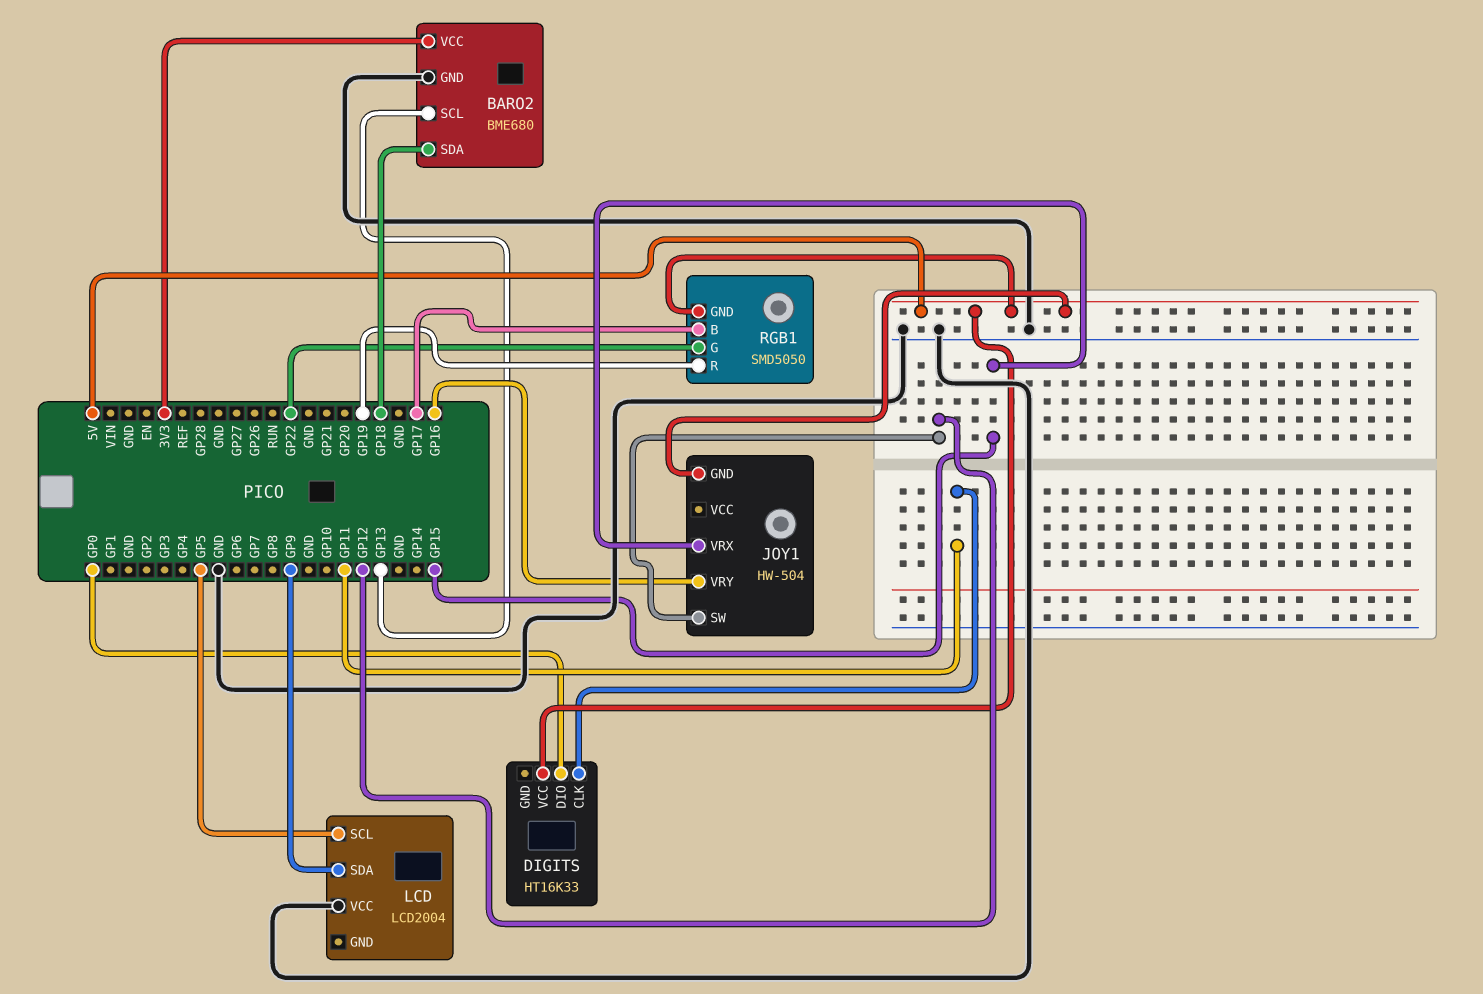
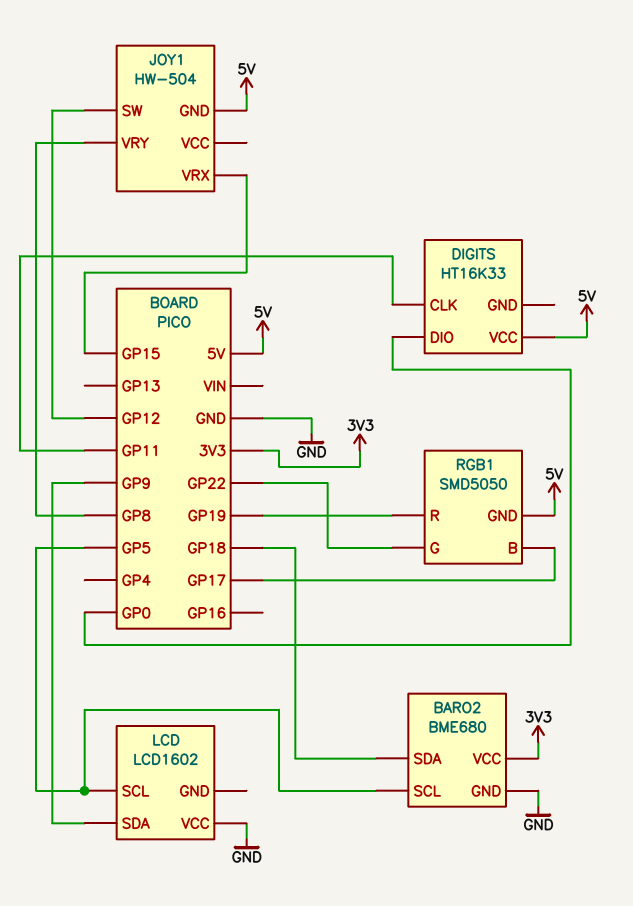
BARO2 pin SCL: GP13 -> GP5
JOY1 pin VRY: GP16 -> GP8
LCD: LCD2004 -> LCD1602

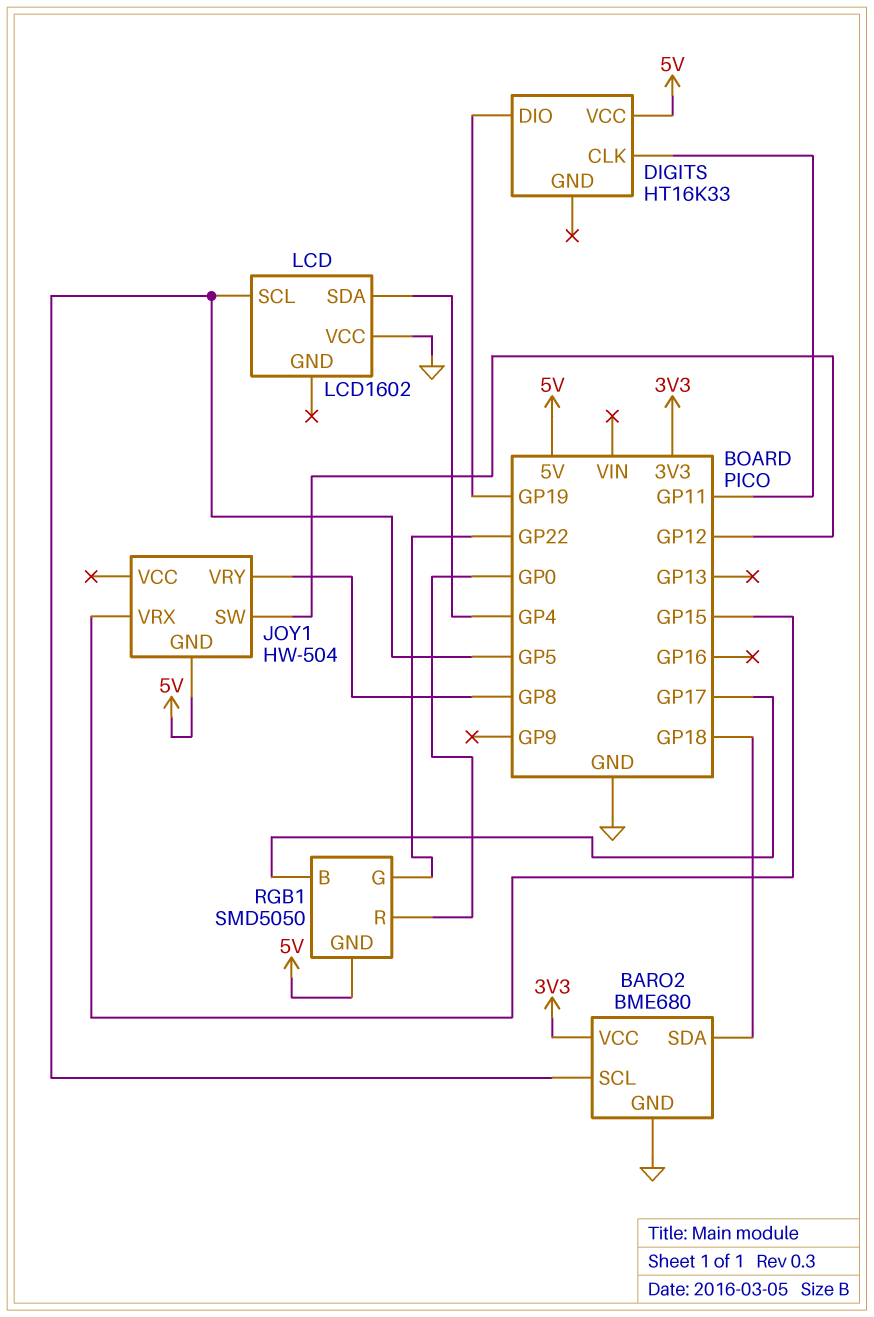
DIGITS pin DIO: GP0 -> GP19
LCD pin SDA: GP9 -> GP4
RGB1 pin R: GP19 -> GP0

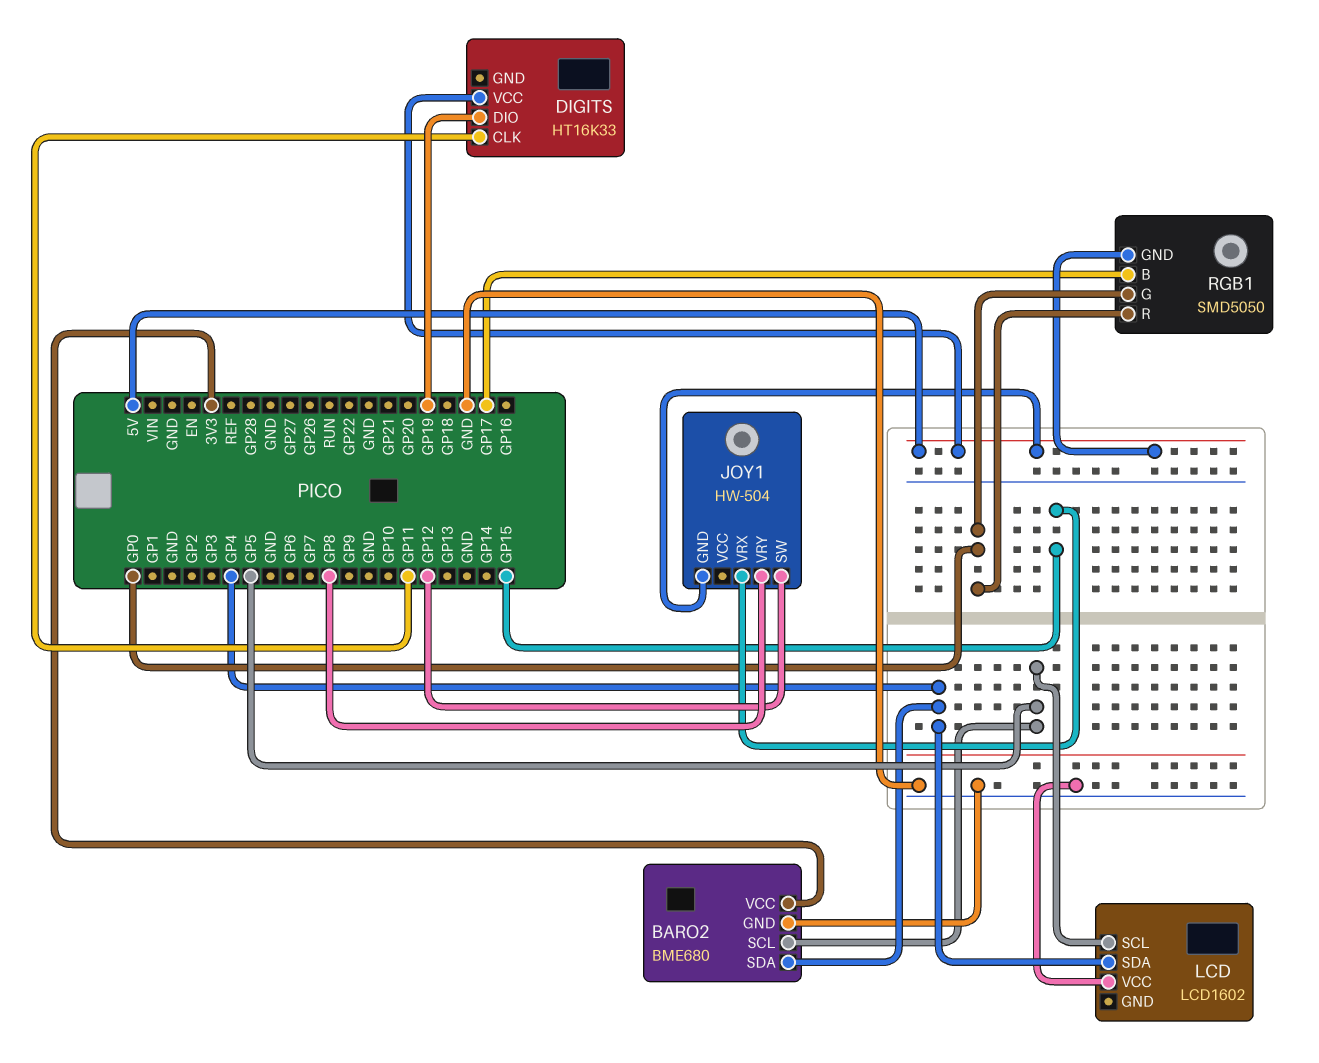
BARO2 pin SDA: GP18 -> GP4
RGB1 pin G: GP22 -> GP0

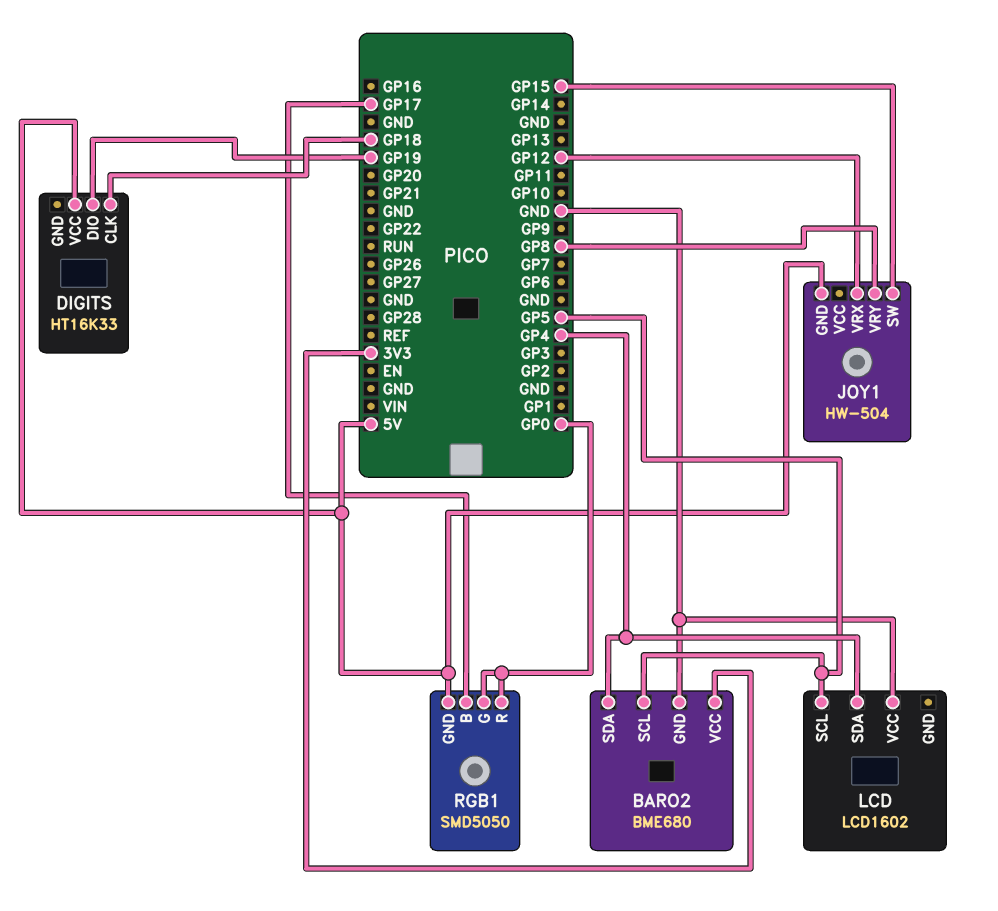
DIGITS pin CLK: GP11 -> GP18
JOY1 pin SW: GP12 -> GP15
JOY1 pin VRX: GP15 -> GP12

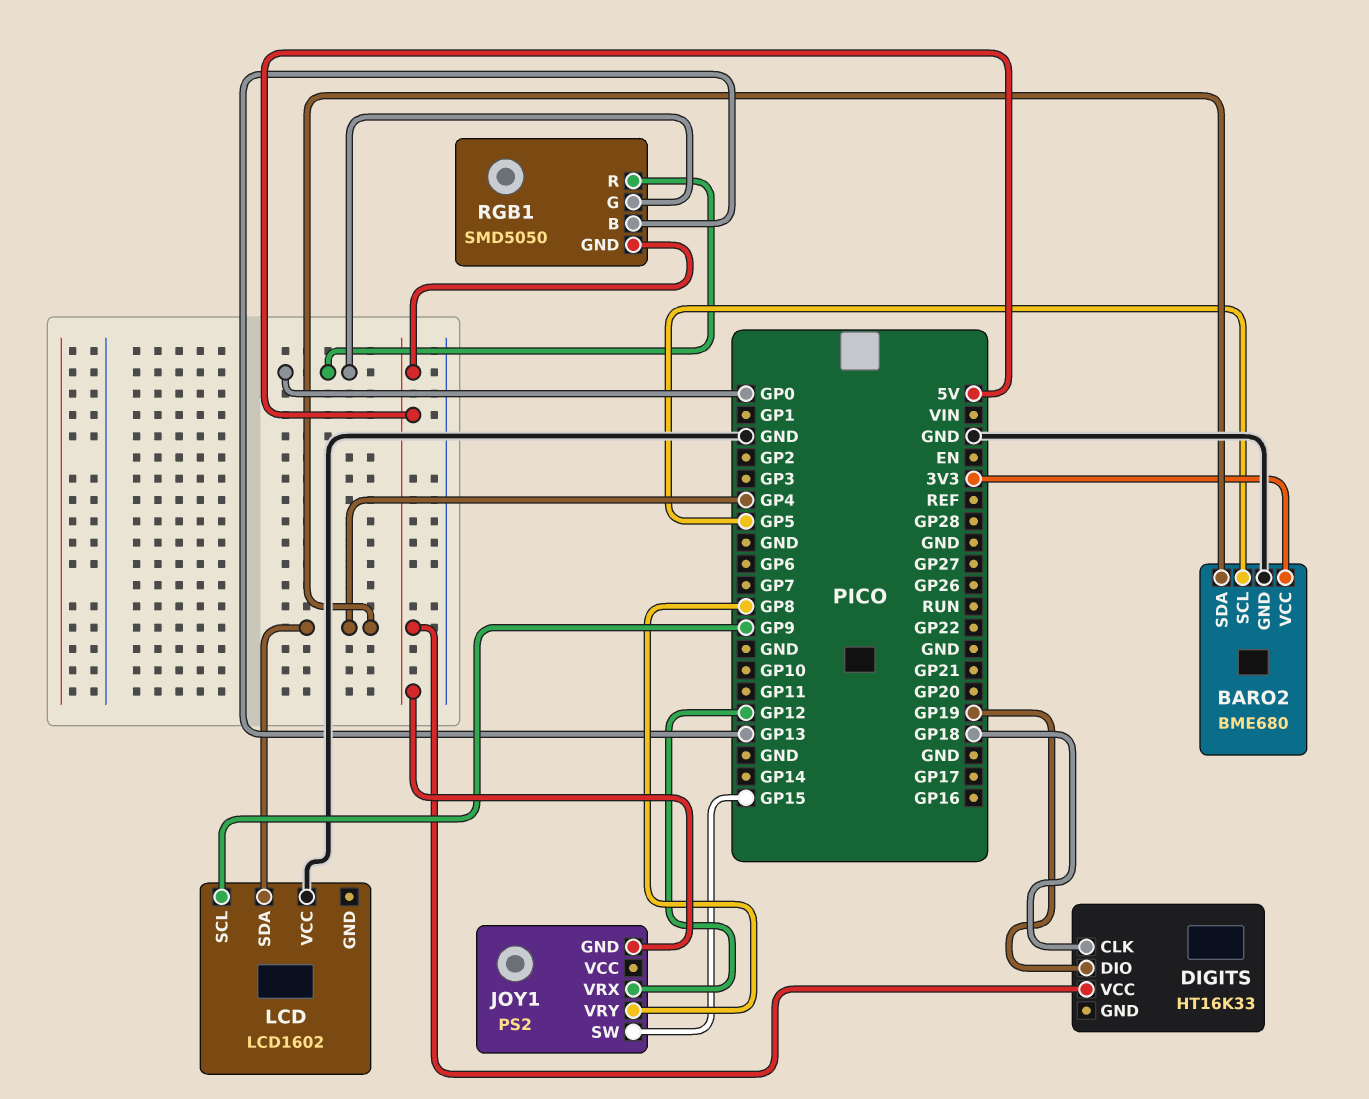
JOY1: HW-504 -> PS2
LCD pin SCL: GP5 -> GP9
RGB1 pin B: GP17 -> GP13

